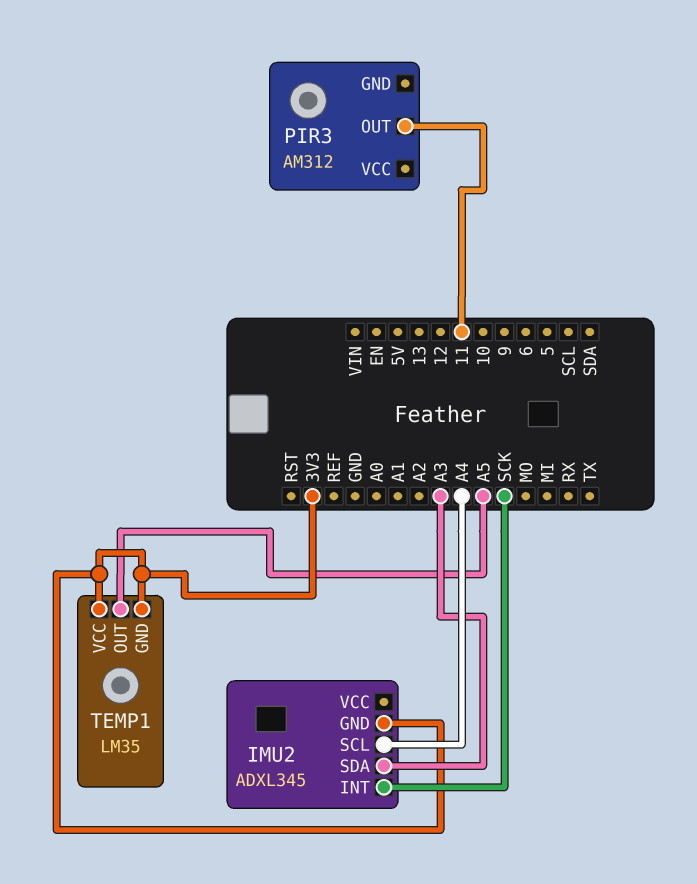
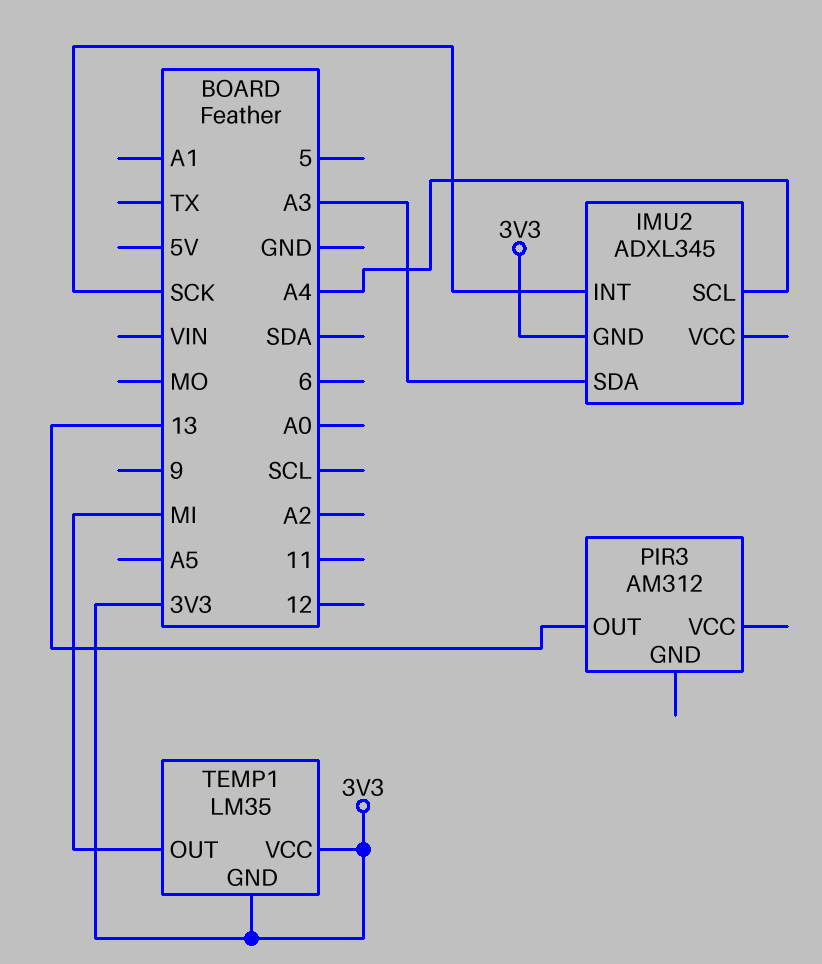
PIR3 pin OUT: 11 -> 13
TEMP1 pin OUT: A5 -> MI

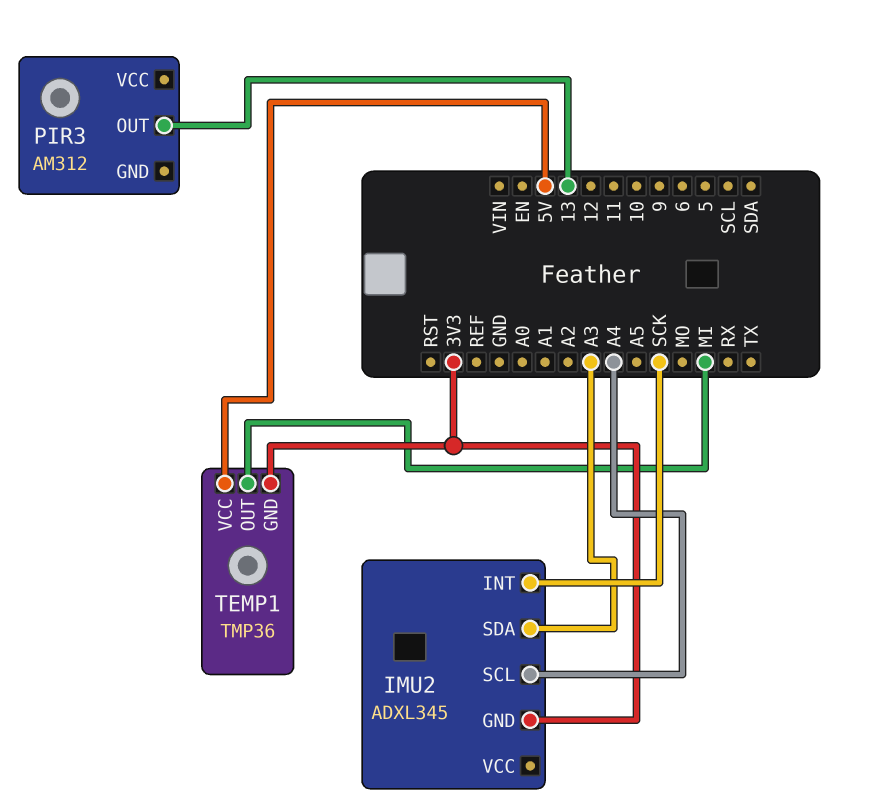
TEMP1: LM35 -> TMP36
TEMP1 pin VCC: 3V3 -> 5V

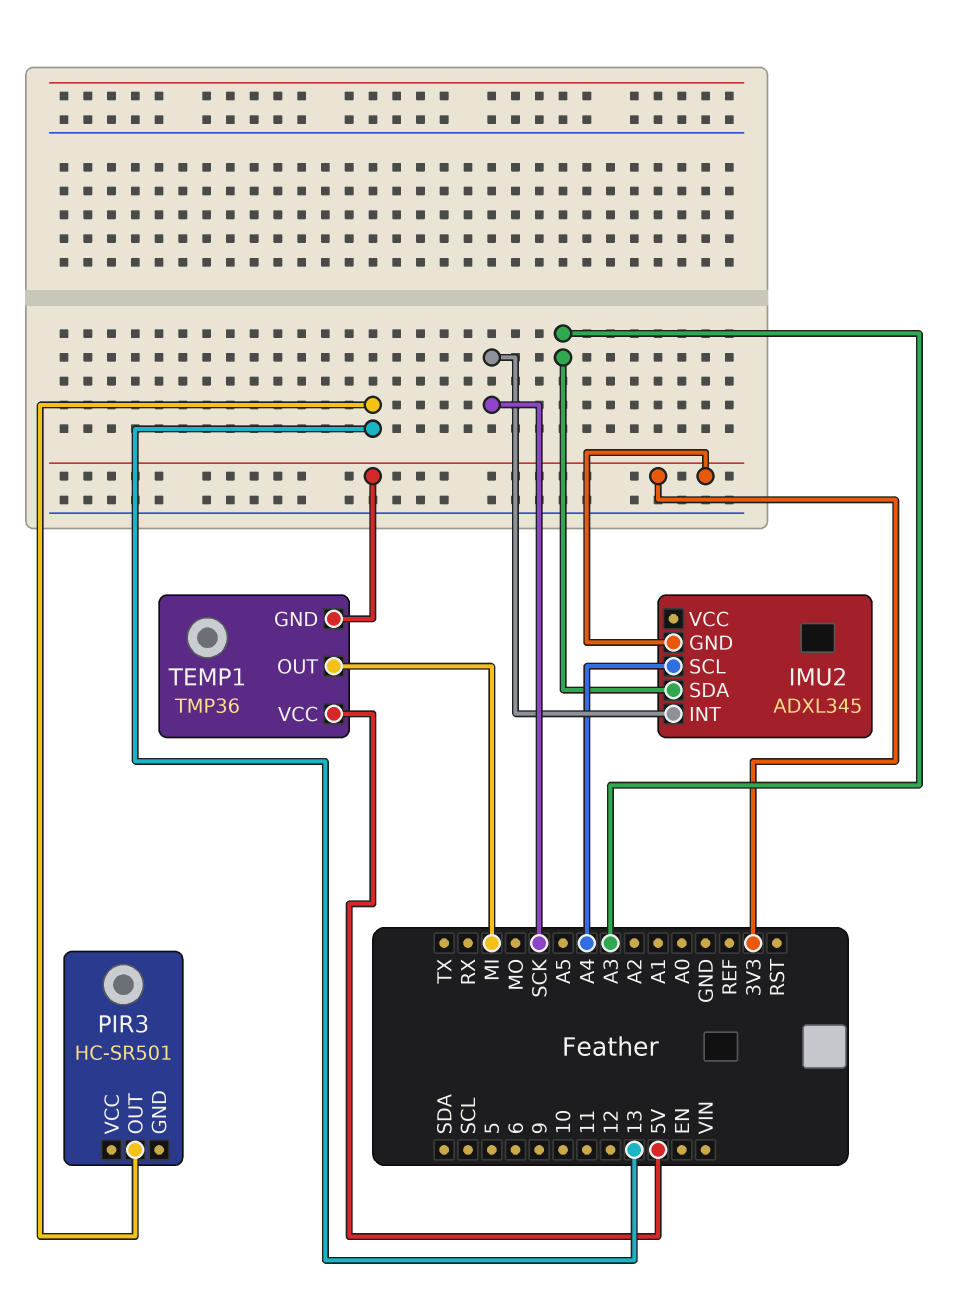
PIR3: AM312 -> HC-SR501

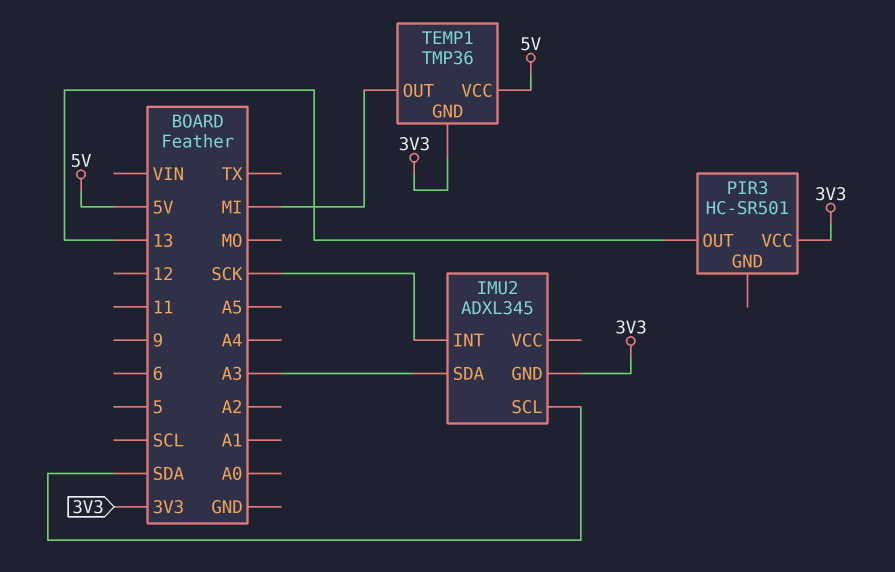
IMU2 pin SCL: A4 -> SDA
PIR3 pin VCC: none -> 3V3

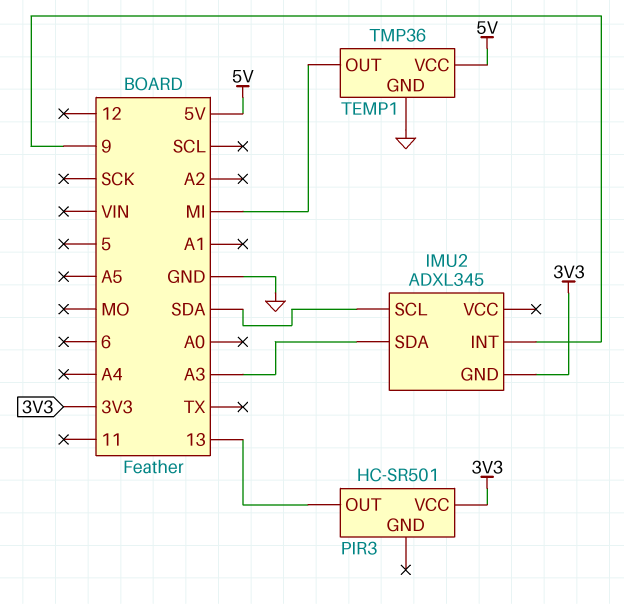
IMU2 pin INT: SCK -> 9
TEMP1 pin GND: 3V3 -> GND

